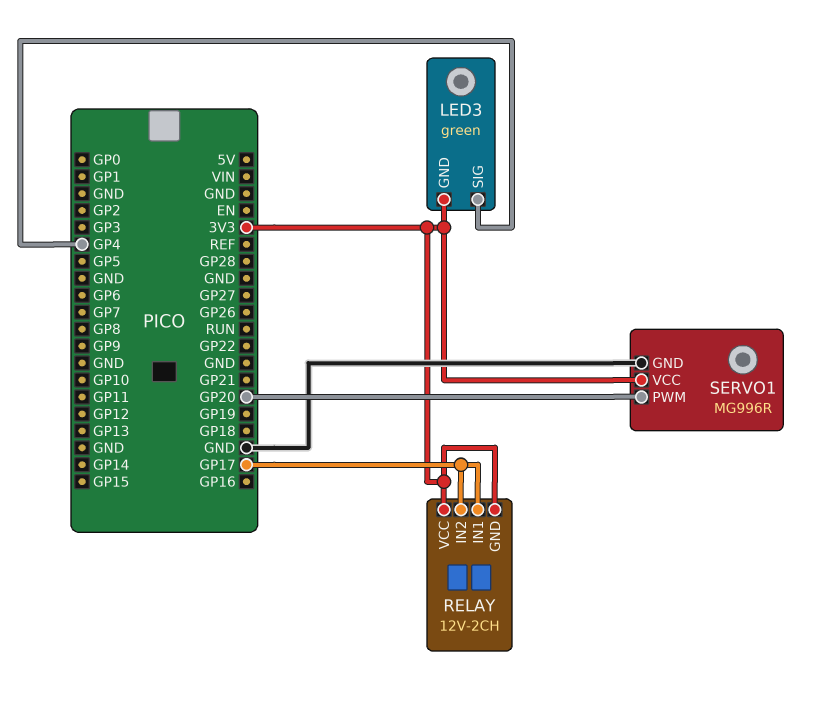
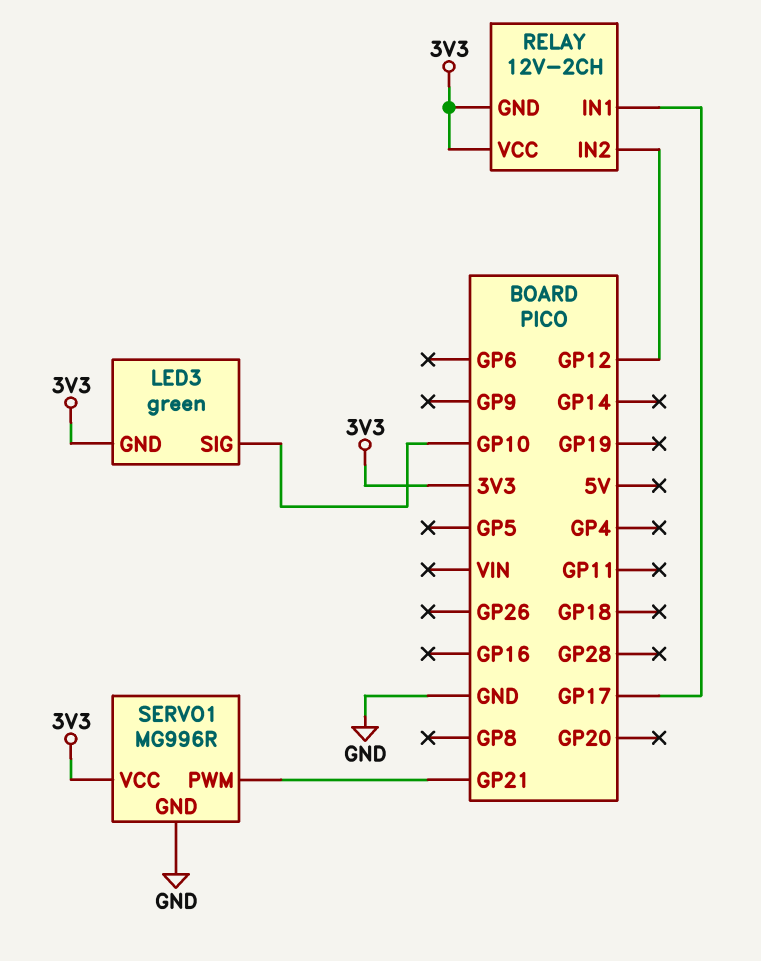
LED3 pin SIG: GP4 -> GP10
RELAY pin IN2: GP17 -> GP12
SERVO1 pin PWM: GP20 -> GP21

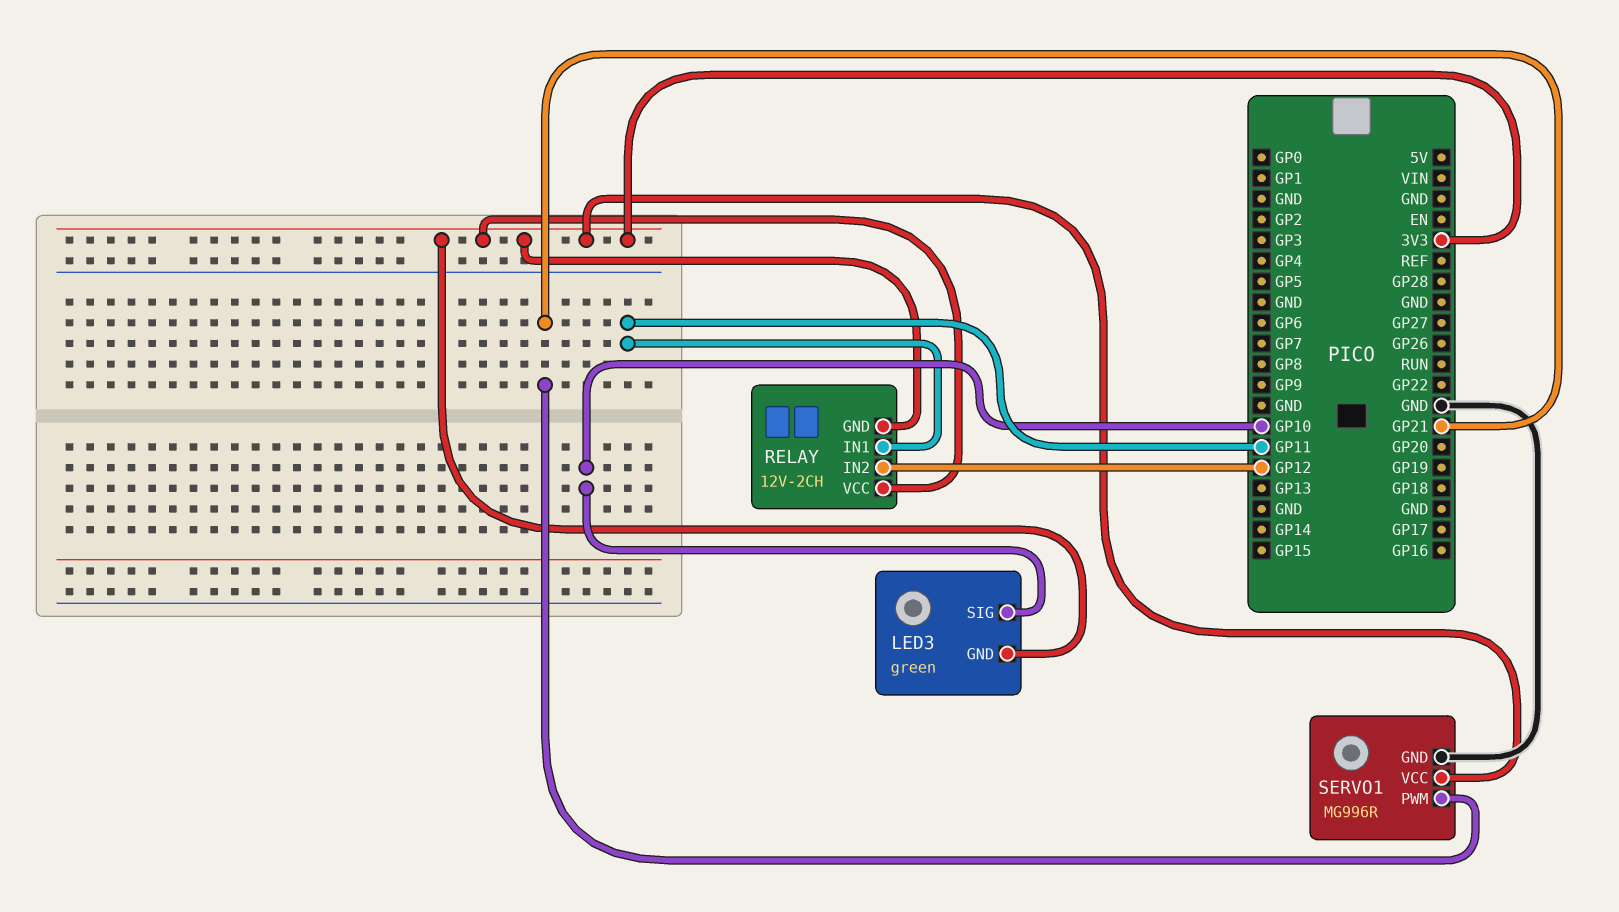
RELAY pin IN1: GP17 -> GP11

